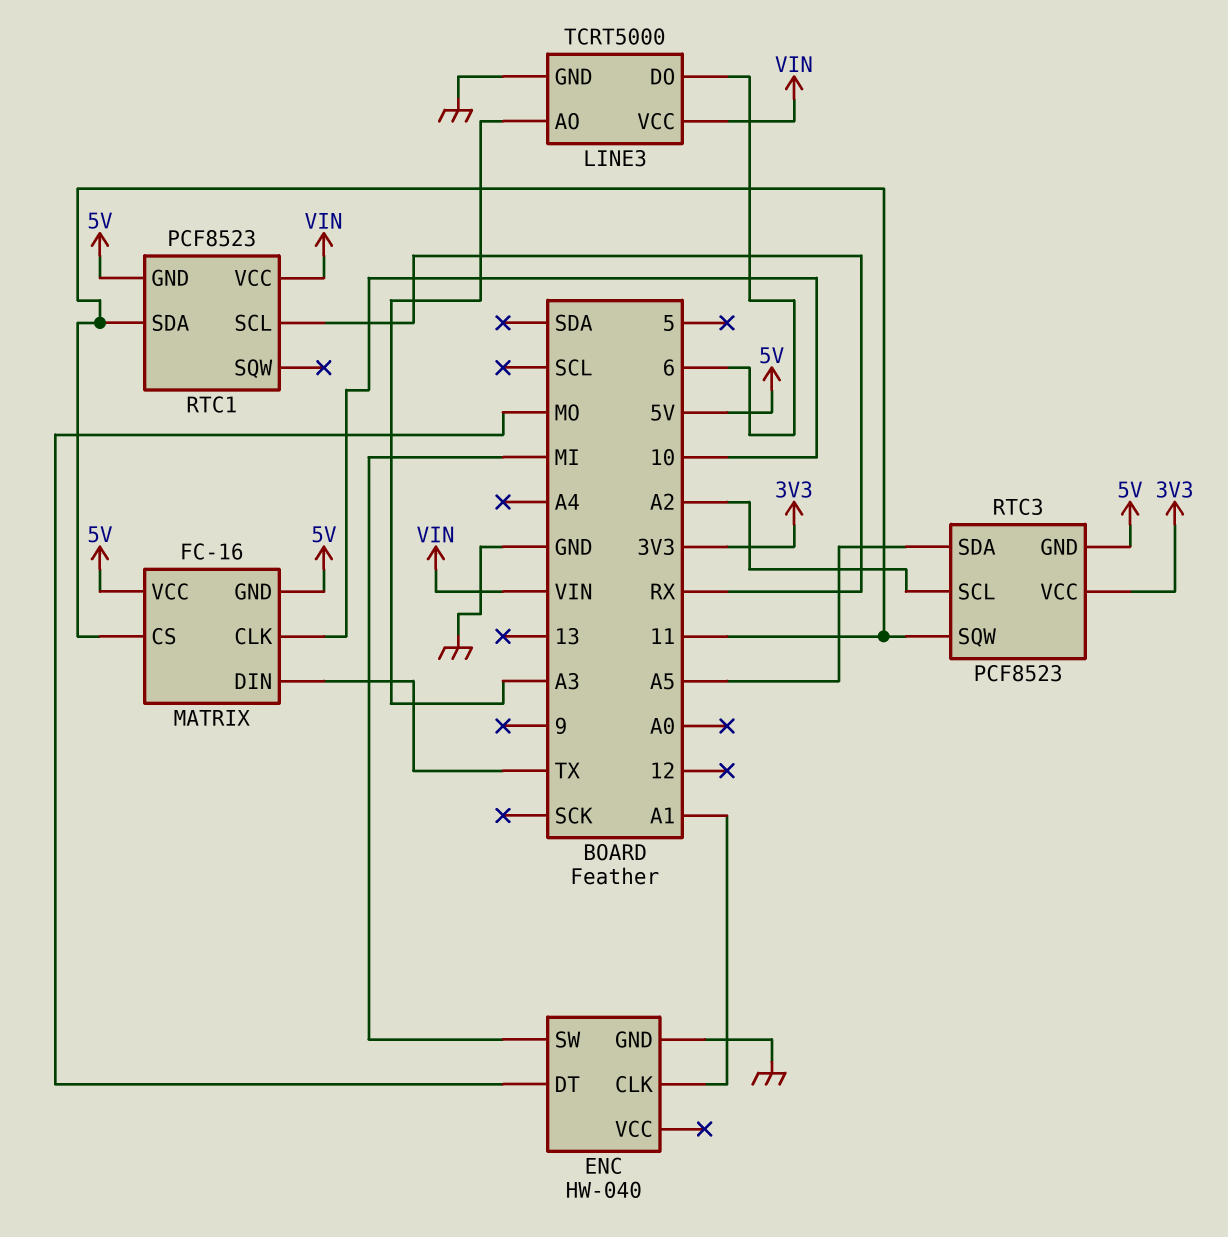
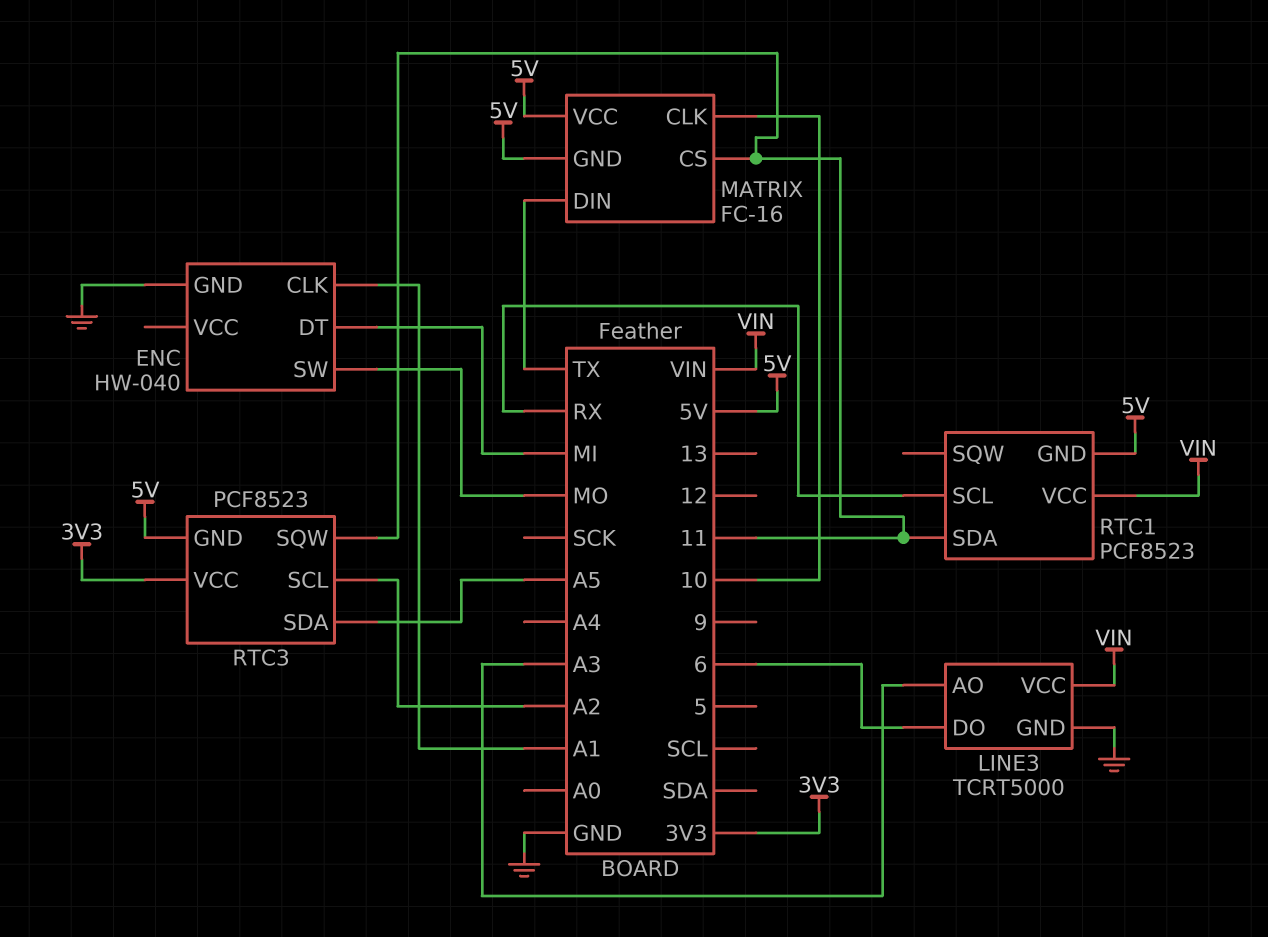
ENC pin DT: MO -> MI
ENC pin SW: MI -> MO

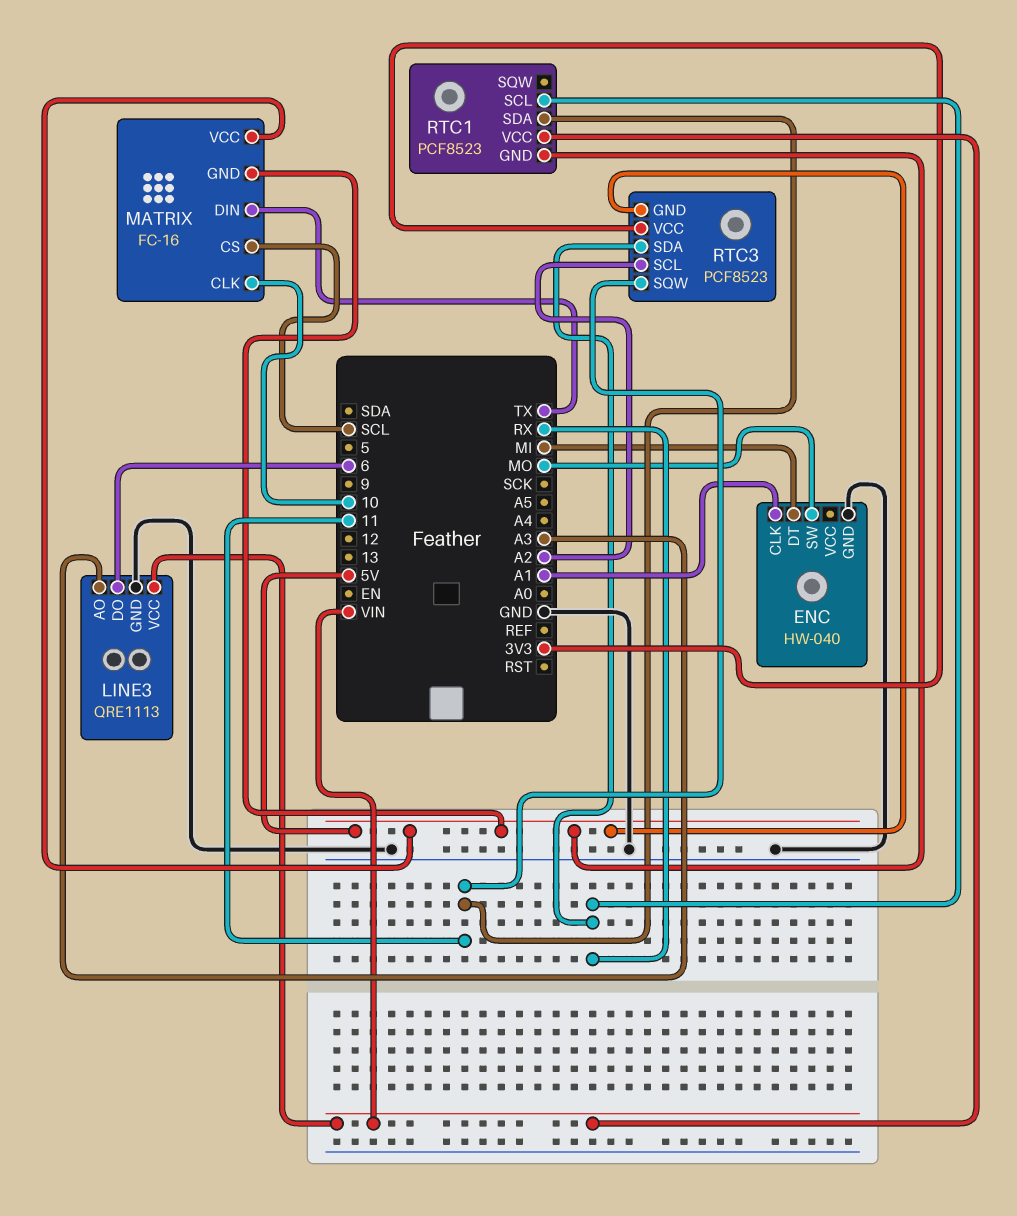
LINE3: TCRT5000 -> QRE1113
MATRIX pin CS: 11 -> SCL
RTC3 pin SDA: A5 -> RX

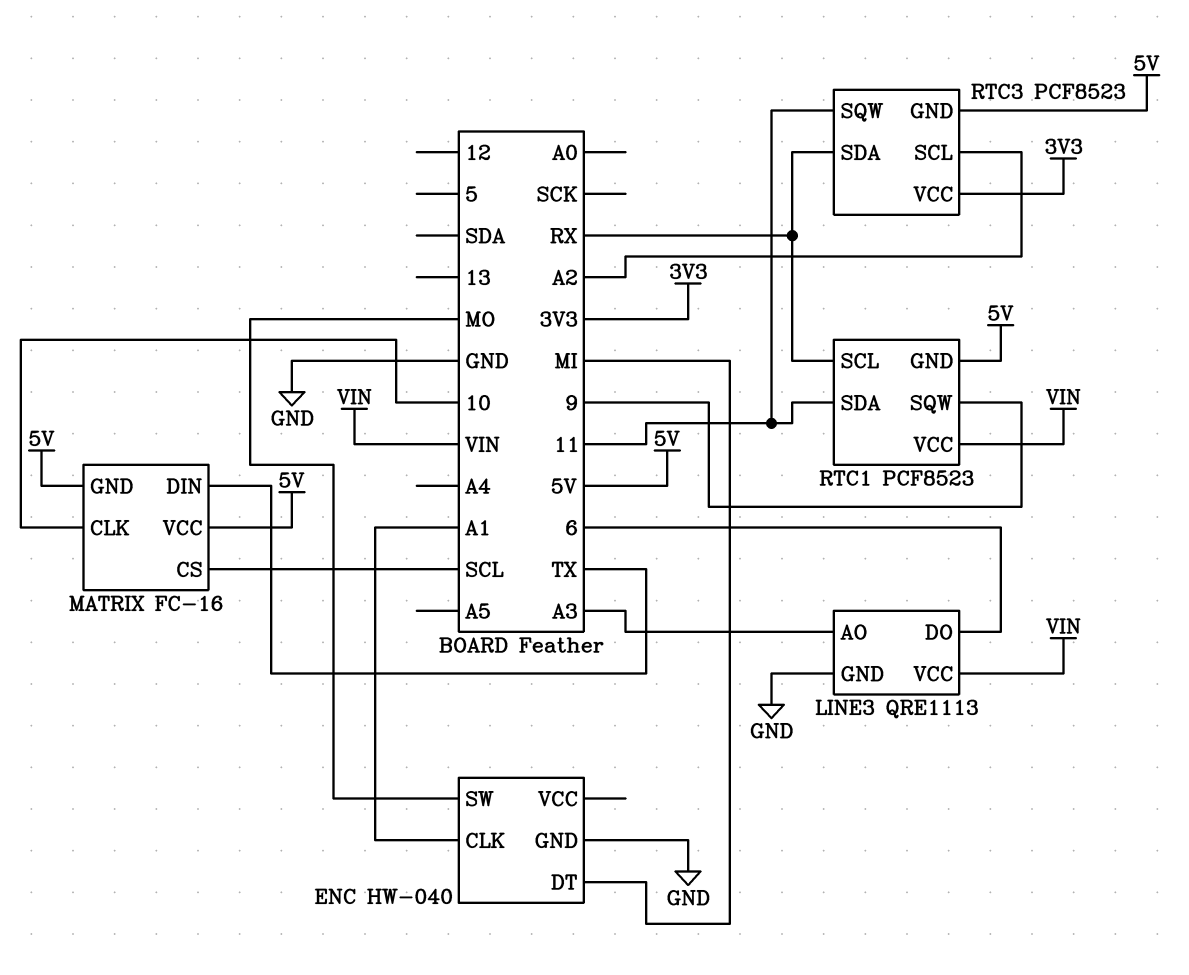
RTC1 pin SQW: none -> 9

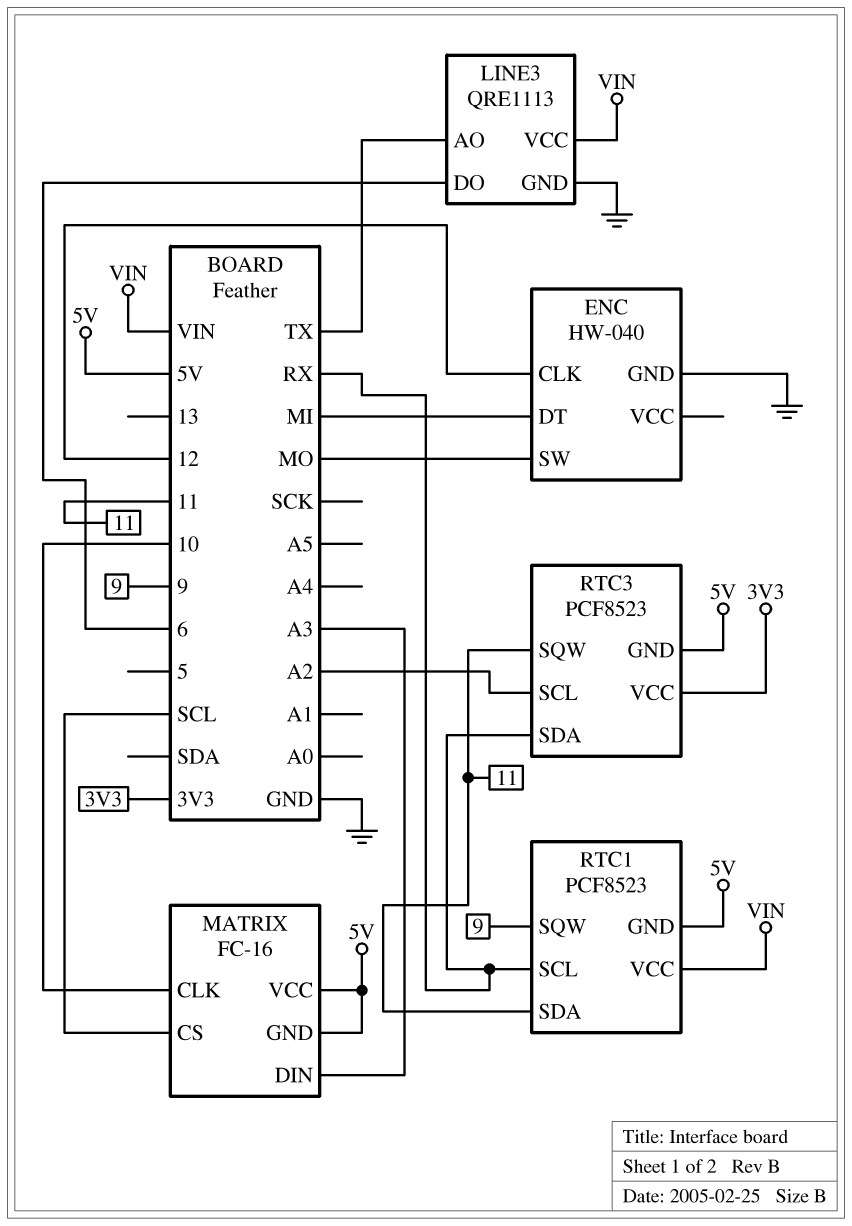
ENC pin CLK: A1 -> 12
LINE3 pin AO: A3 -> TX
MATRIX pin DIN: TX -> A3

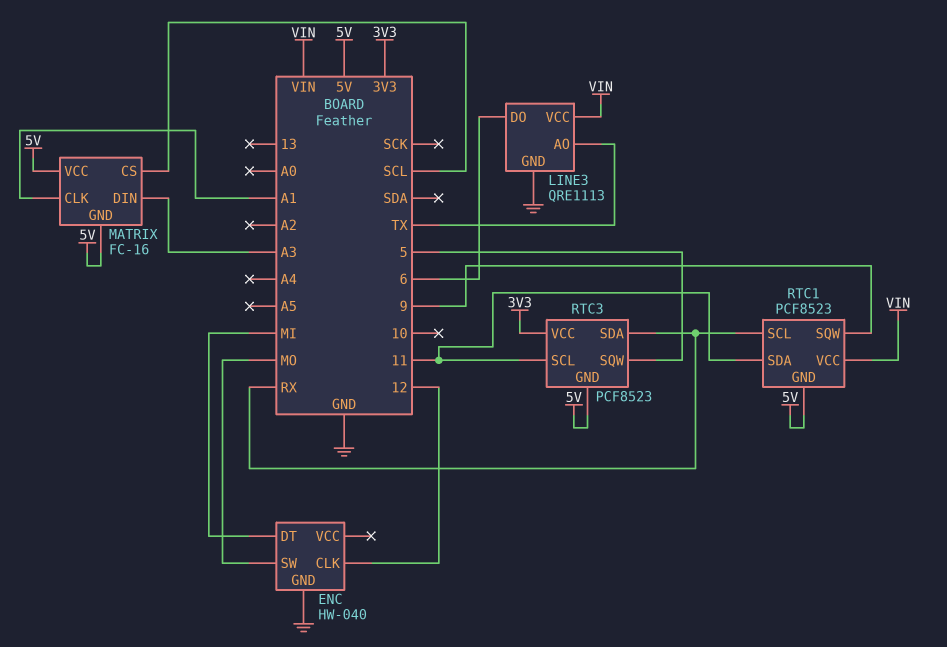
MATRIX pin CLK: 10 -> A1
RTC3 pin SCL: A2 -> 11
RTC3 pin SQW: 11 -> 5

